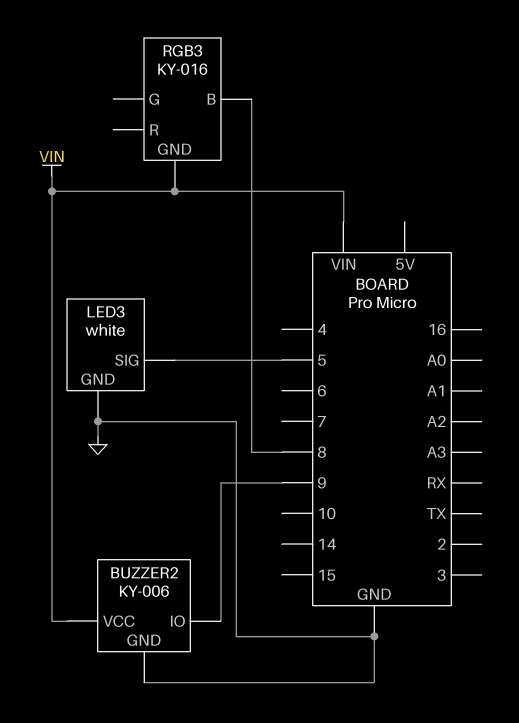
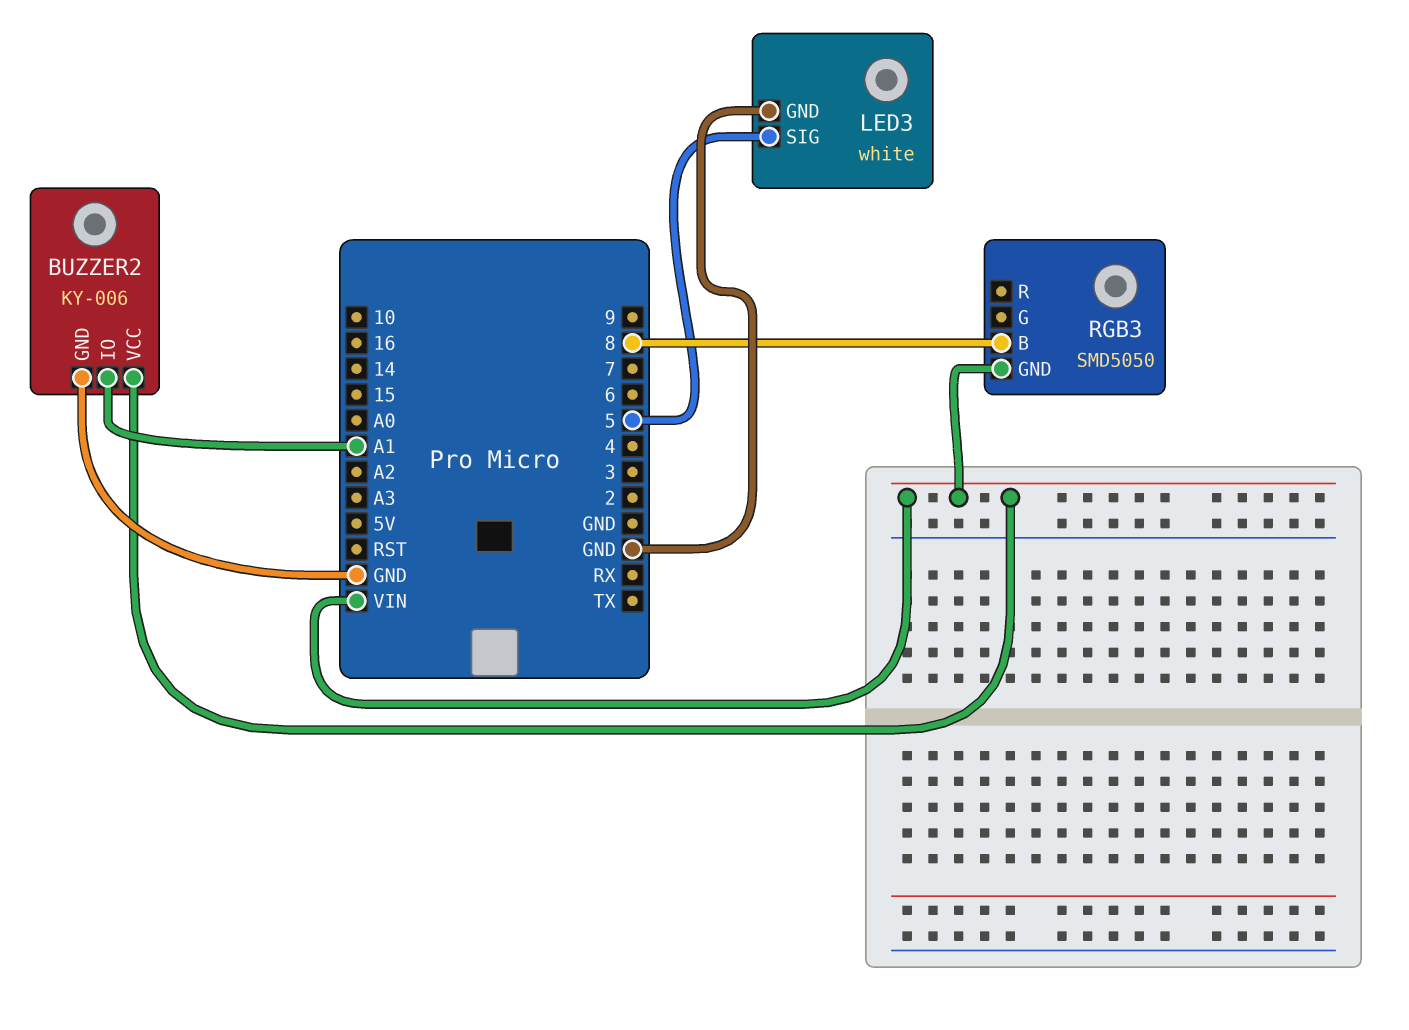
BUZZER2 pin IO: 9 -> A1
RGB3: KY-016 -> SMD5050

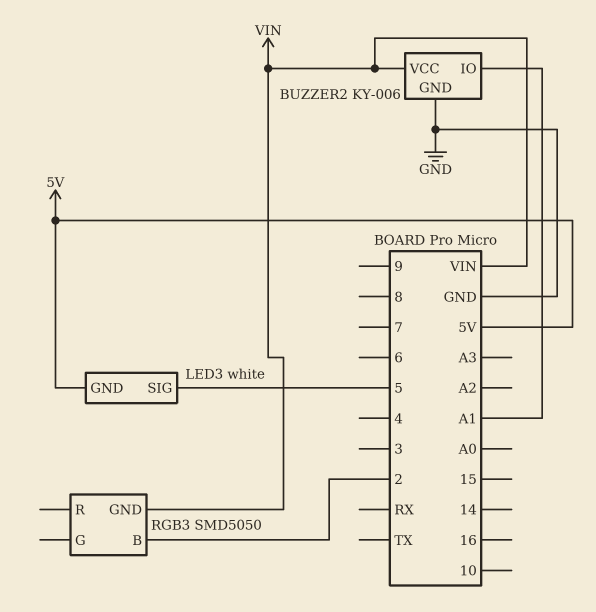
LED3 pin GND: GND -> 5V
RGB3 pin B: 8 -> 2

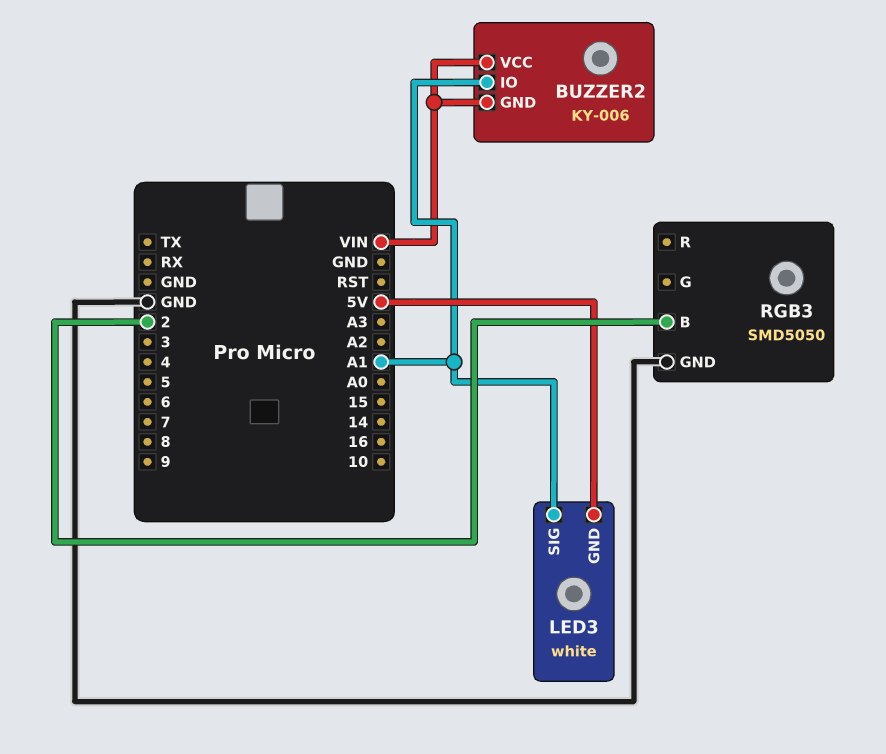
BUZZER2 pin GND: GND -> VIN
LED3 pin SIG: 5 -> A1
RGB3 pin GND: VIN -> GND

